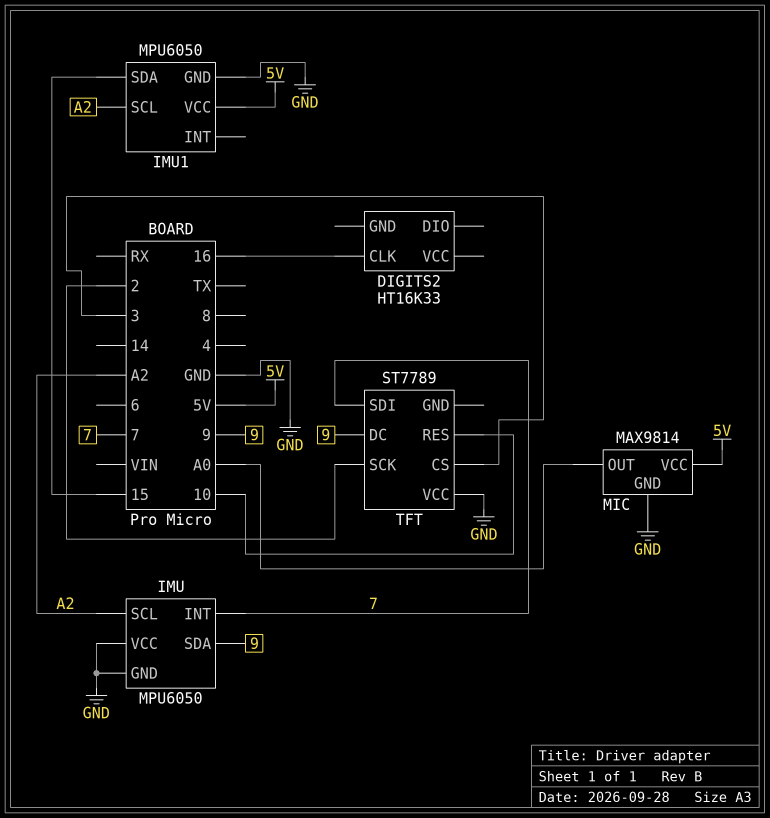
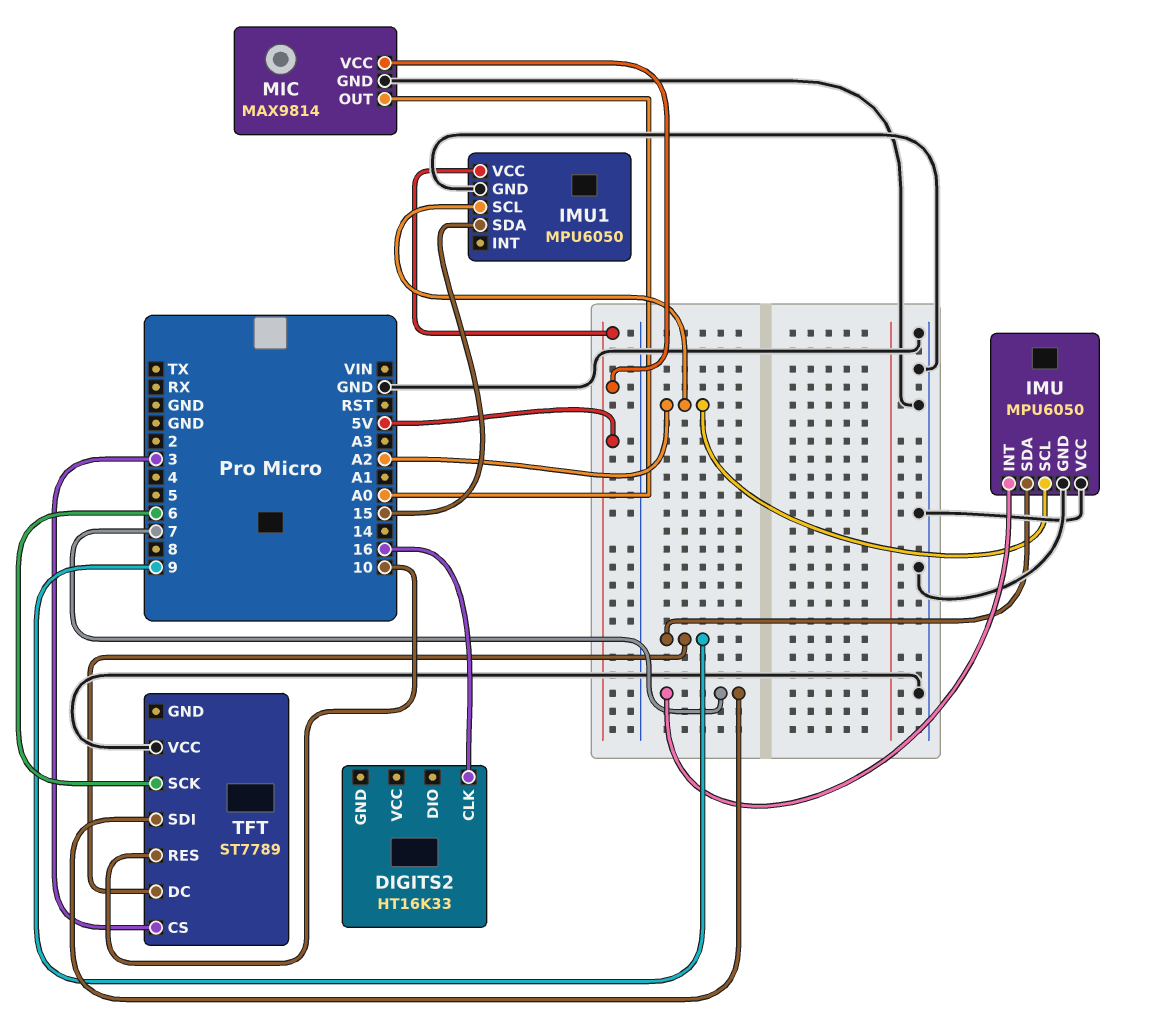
TFT pin SCK: 2 -> 6

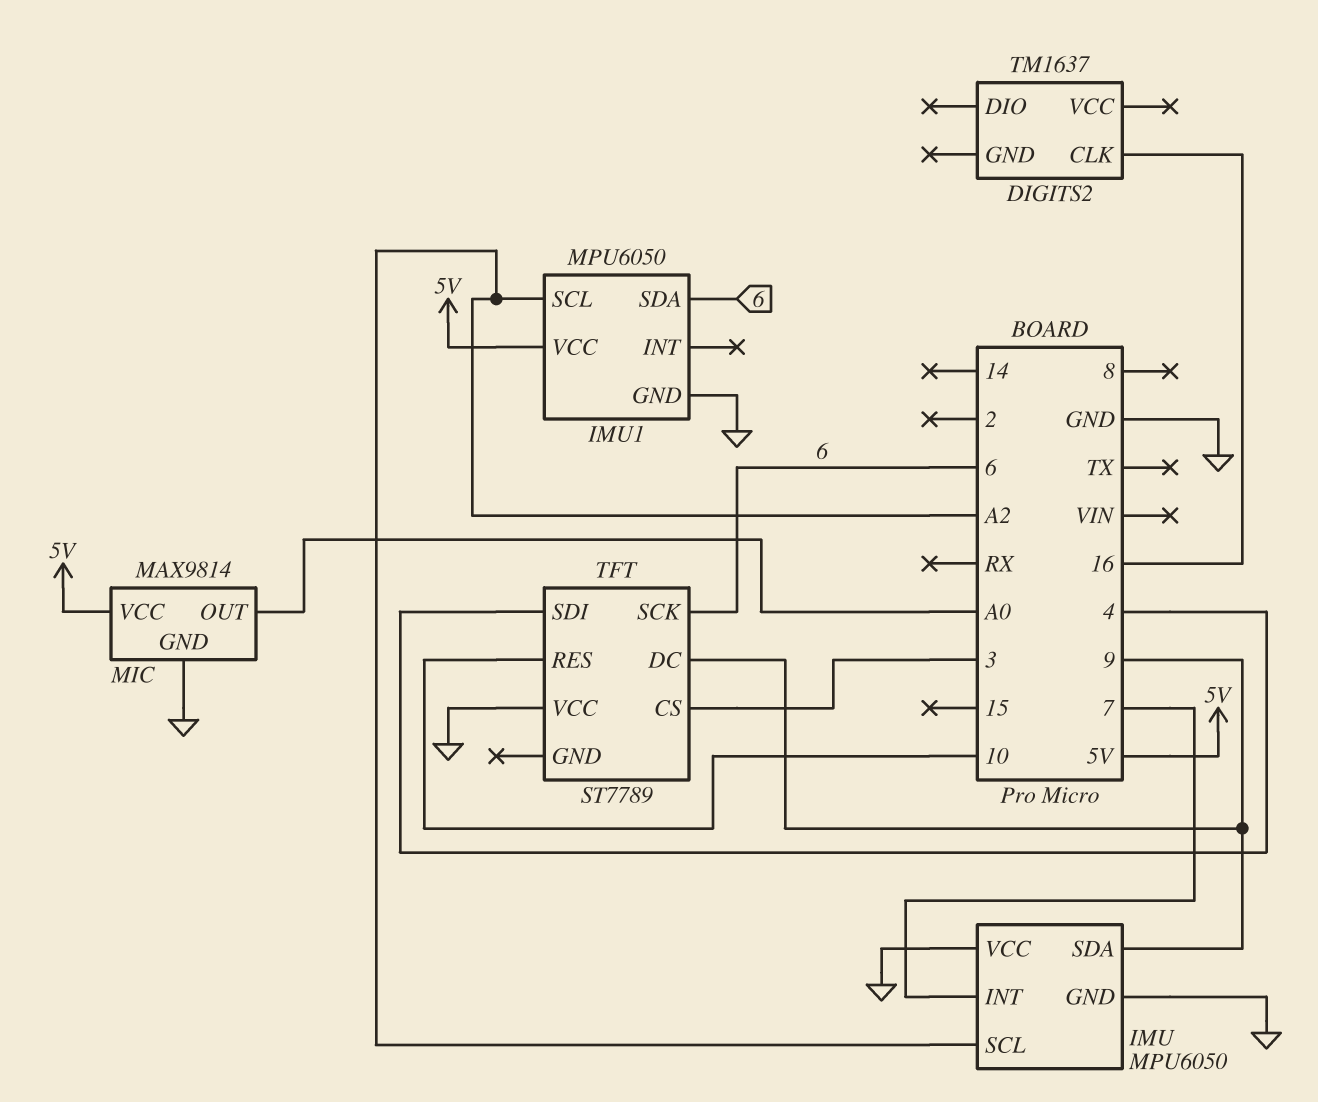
DIGITS2: HT16K33 -> TM1637
IMU1 pin SDA: 15 -> 6
TFT pin SDI: 7 -> 4

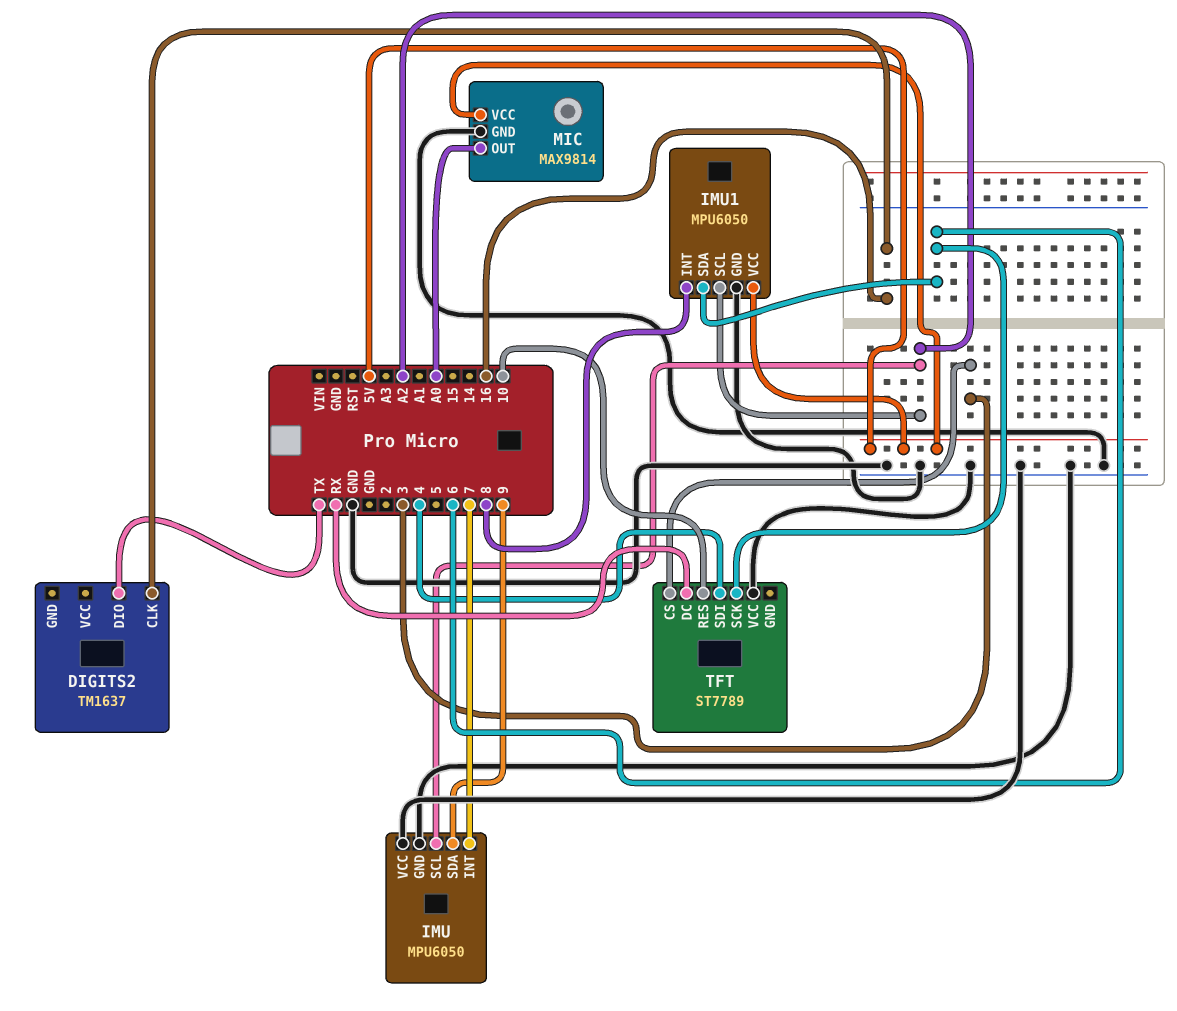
DIGITS2 pin DIO: none -> TX
IMU1 pin INT: none -> 8
TFT pin DC: 9 -> RX

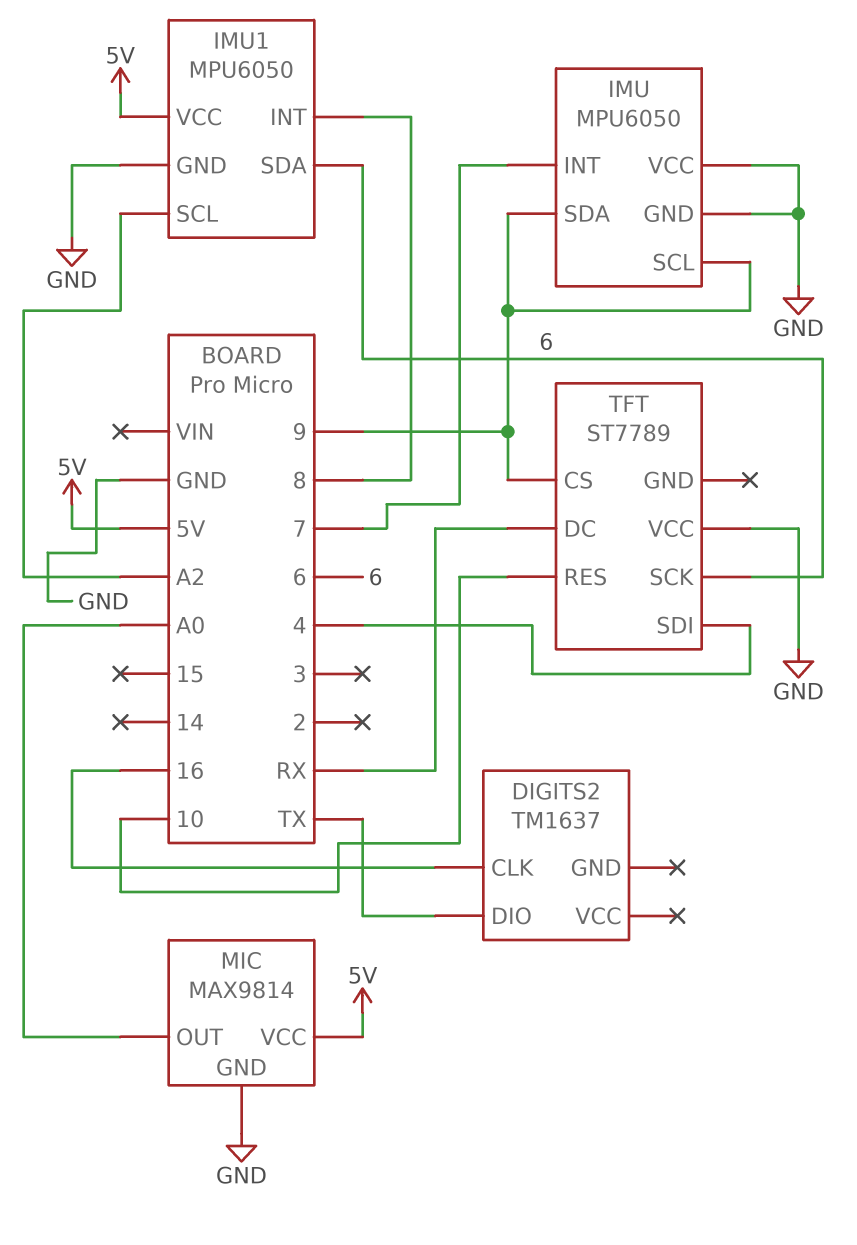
IMU pin SCL: A2 -> 9
TFT pin CS: 3 -> 9

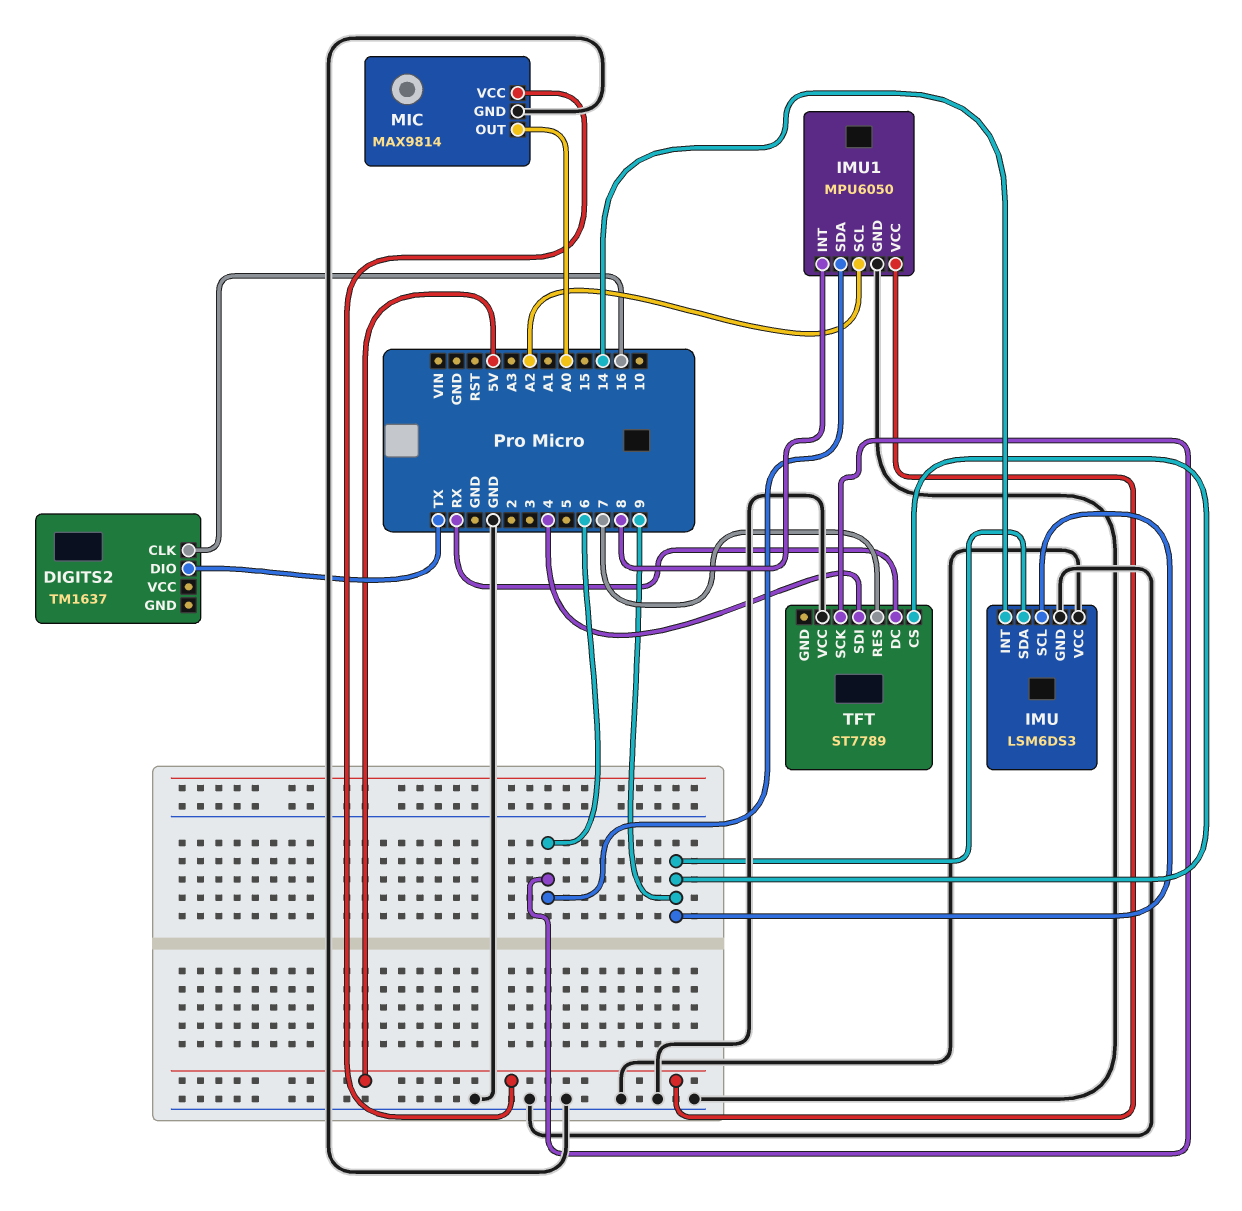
IMU: MPU6050 -> LSM6DS3
IMU pin INT: 7 -> 14
TFT pin RES: 10 -> 7

